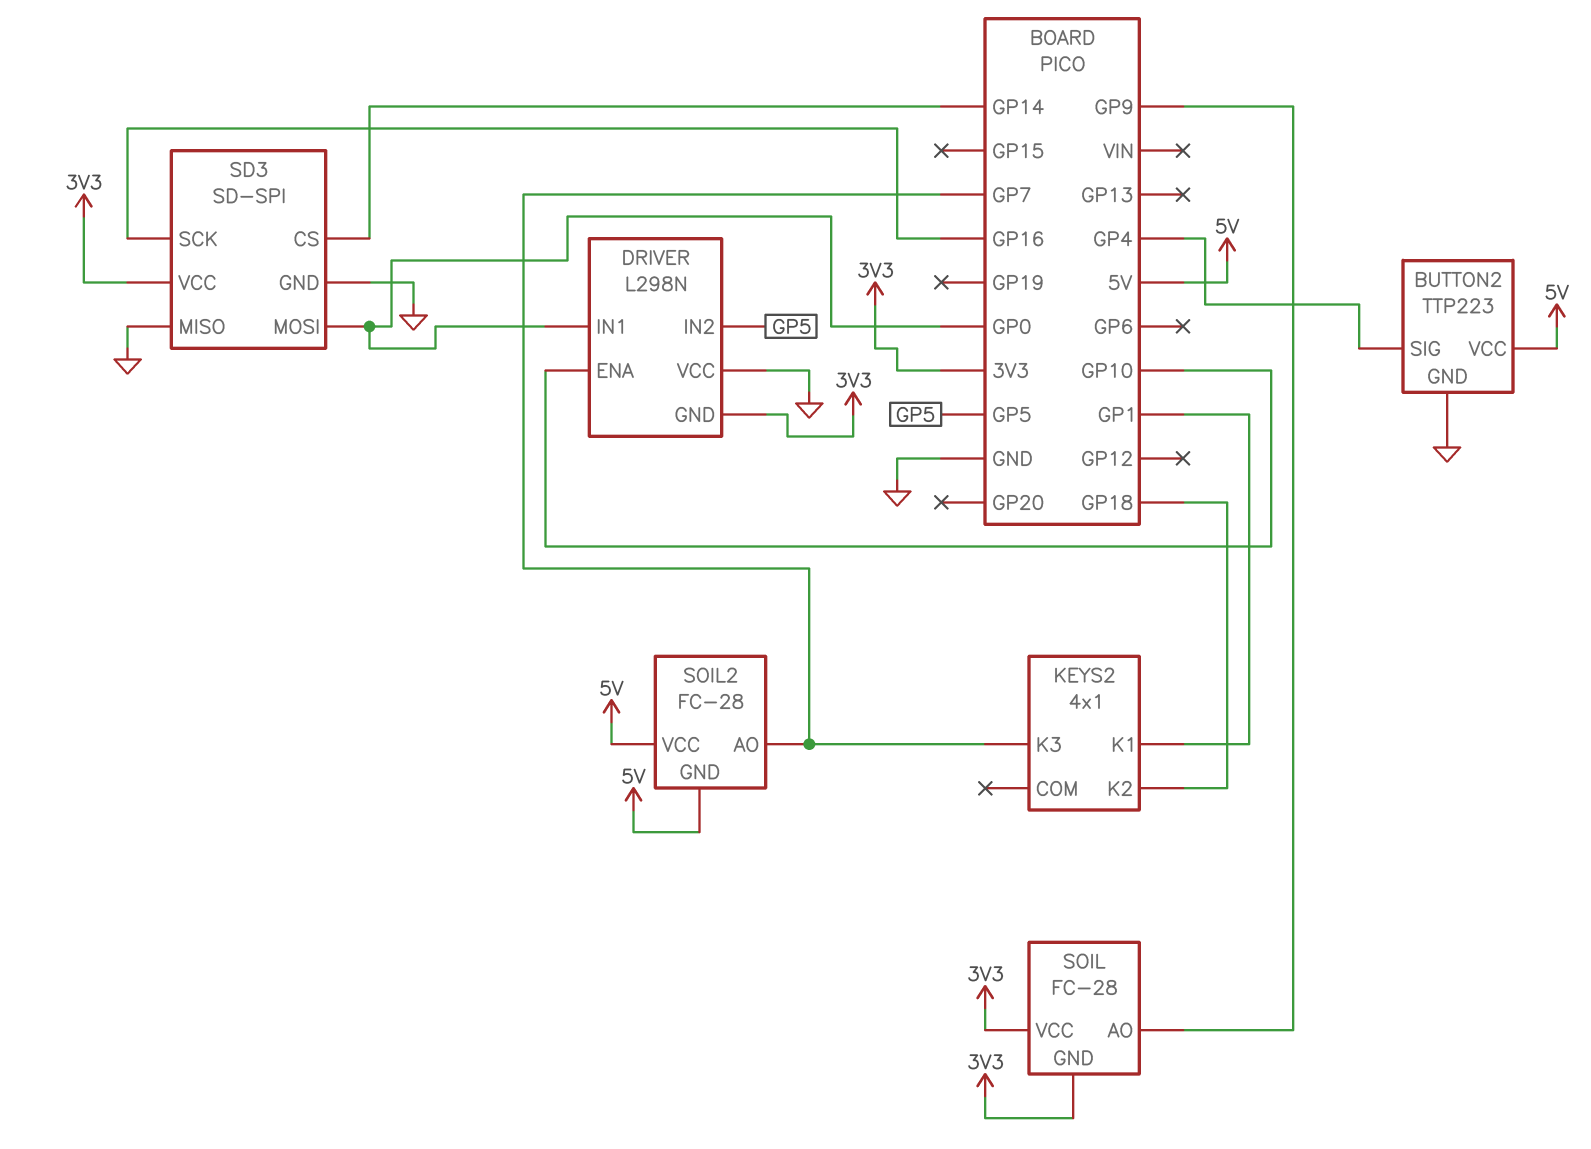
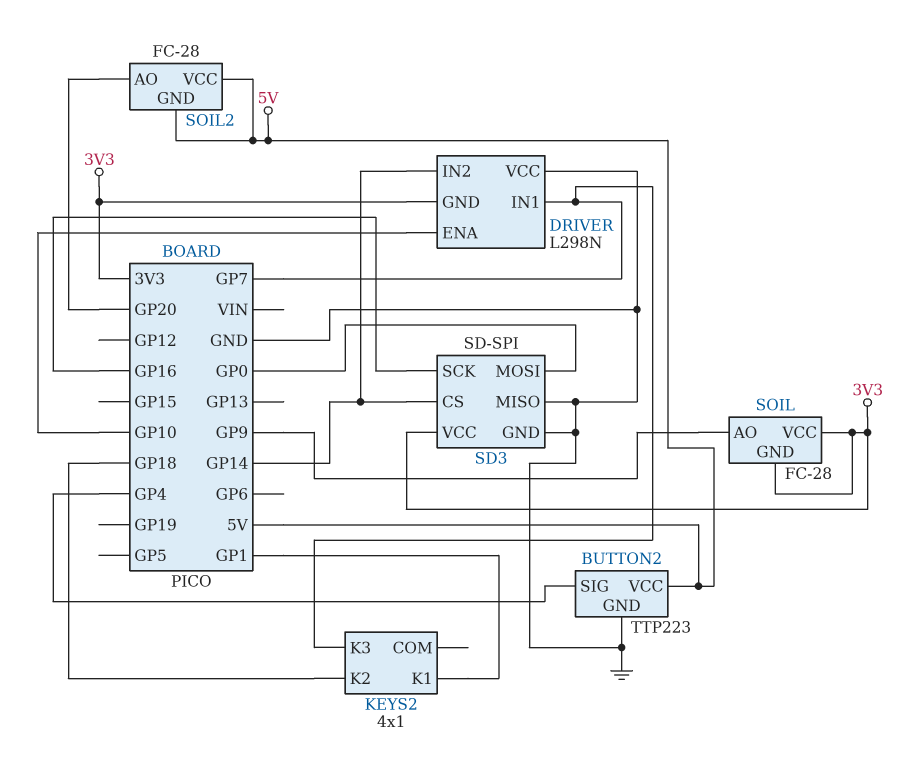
DRIVER pin IN1: GP0 -> GP7
DRIVER pin IN2: GP5 -> GP14
SOIL2 pin AO: GP7 -> GP20

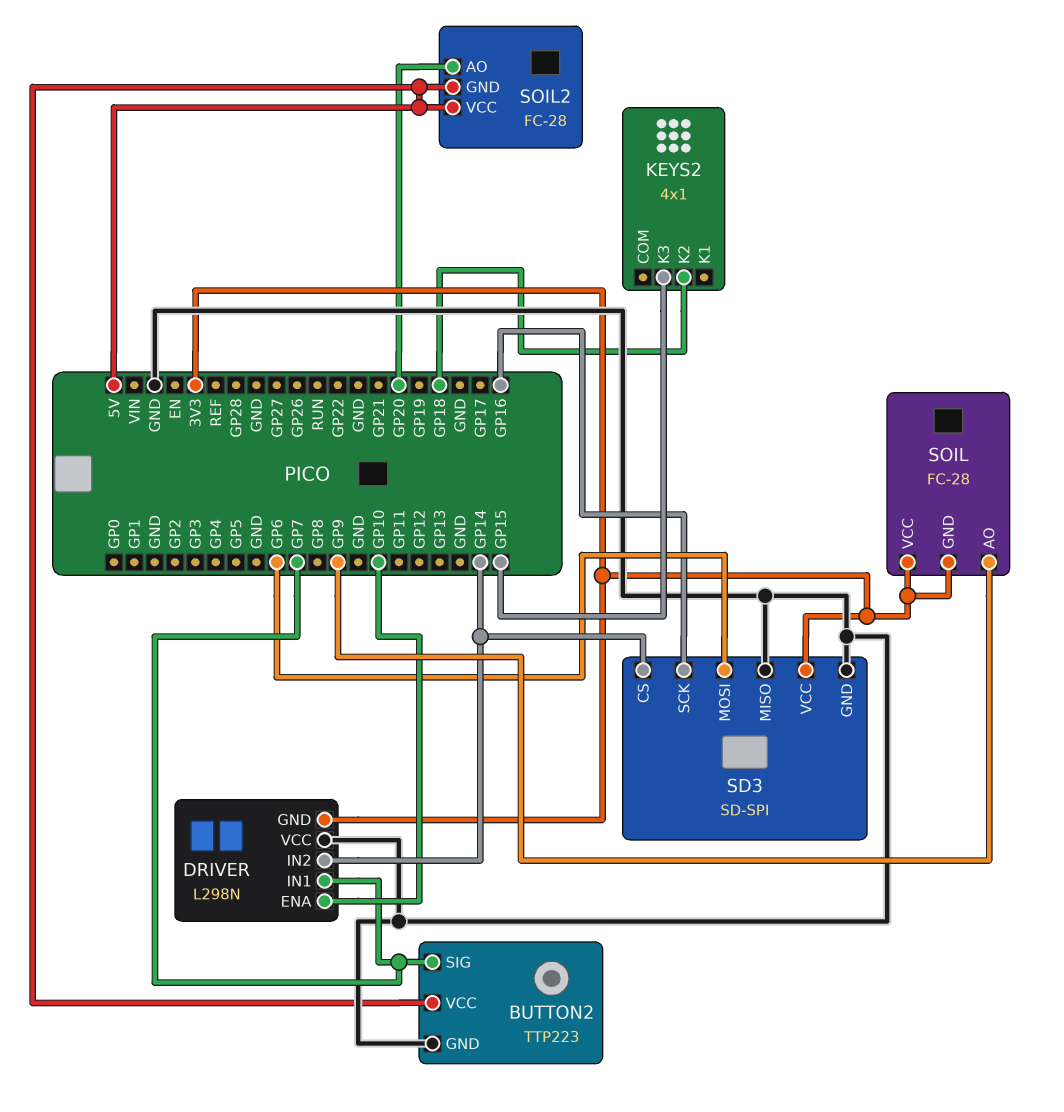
BUTTON2 pin SIG: GP4 -> GP7
KEYS2 pin K1: GP1 -> none
KEYS2 pin K3: GP7 -> GP15
SD3 pin MOSI: GP0 -> GP6

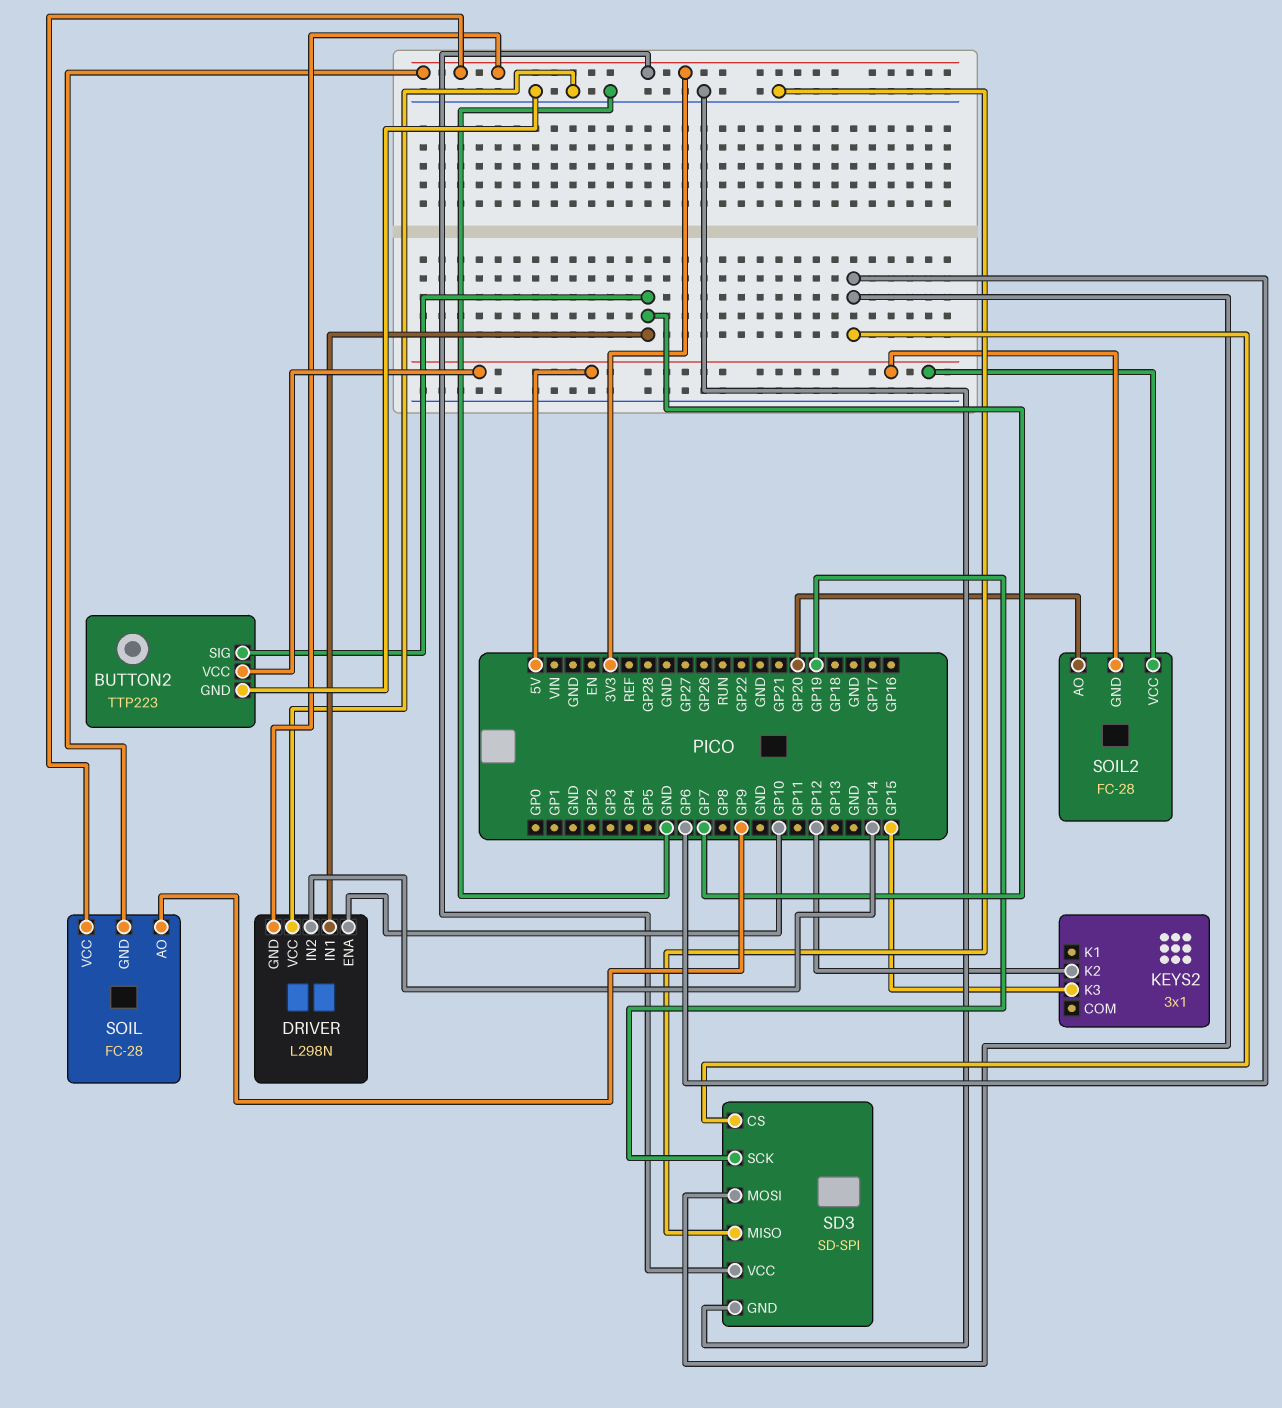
KEYS2: 4x1 -> 3x1
KEYS2 pin K2: GP18 -> GP12
SD3 pin CS: GP14 -> GP6
SD3 pin SCK: GP16 -> GP19

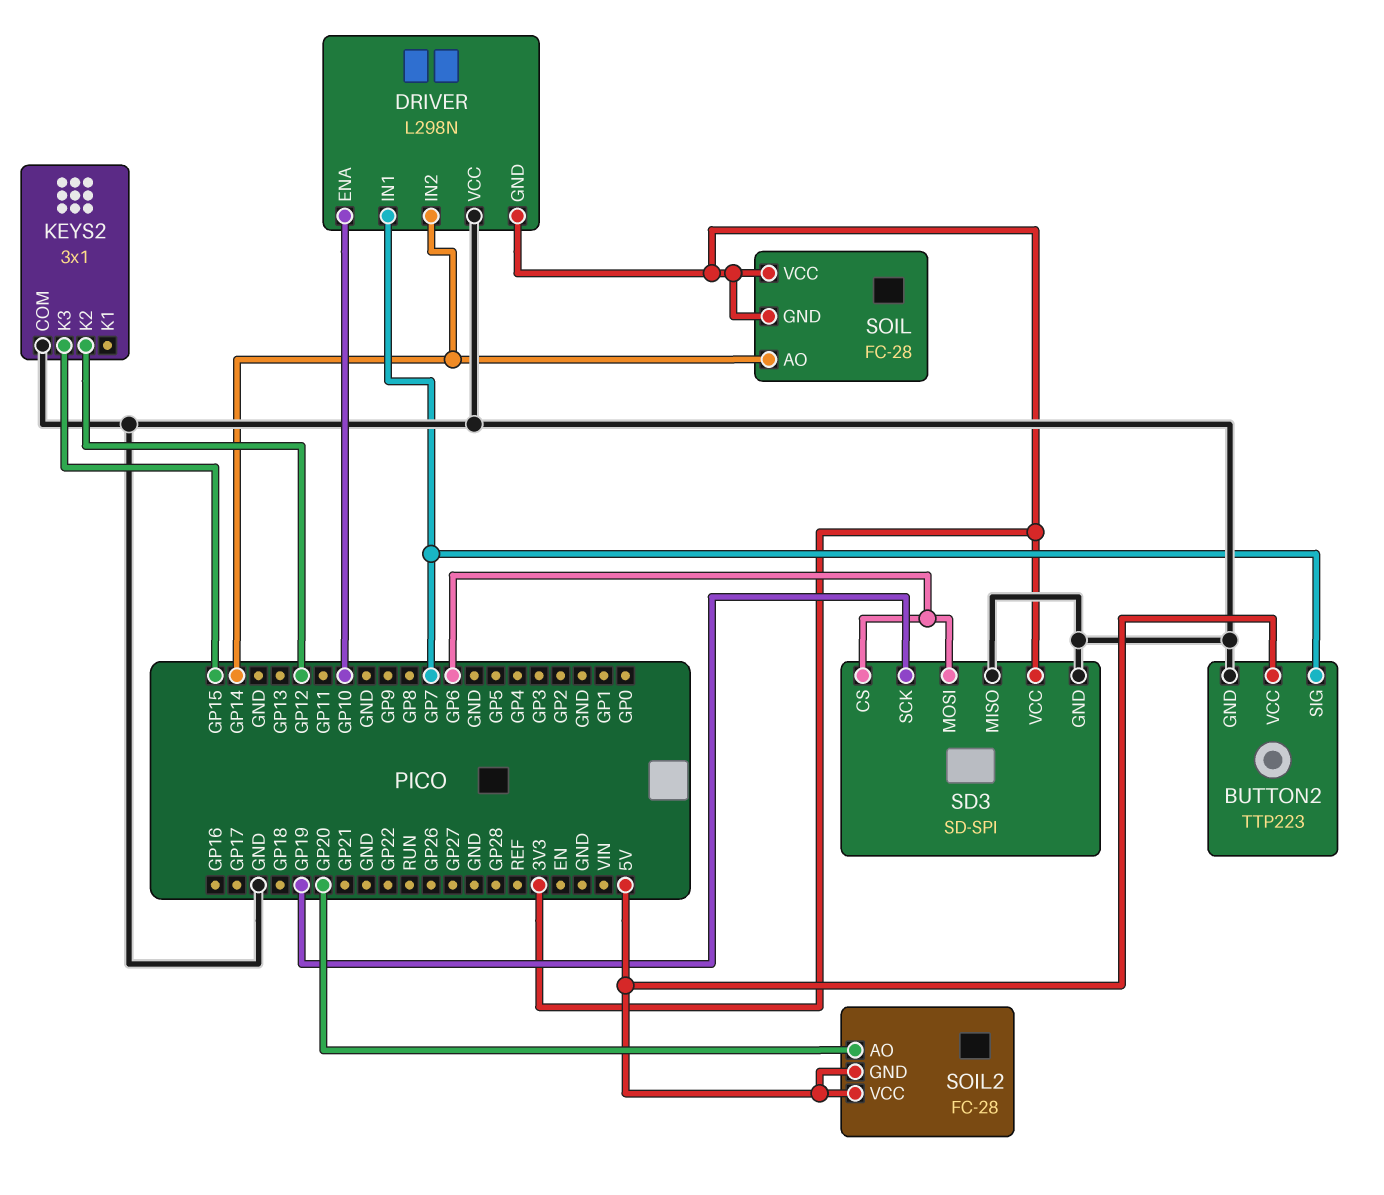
KEYS2 pin COM: none -> GND
SOIL pin AO: GP9 -> GP14

